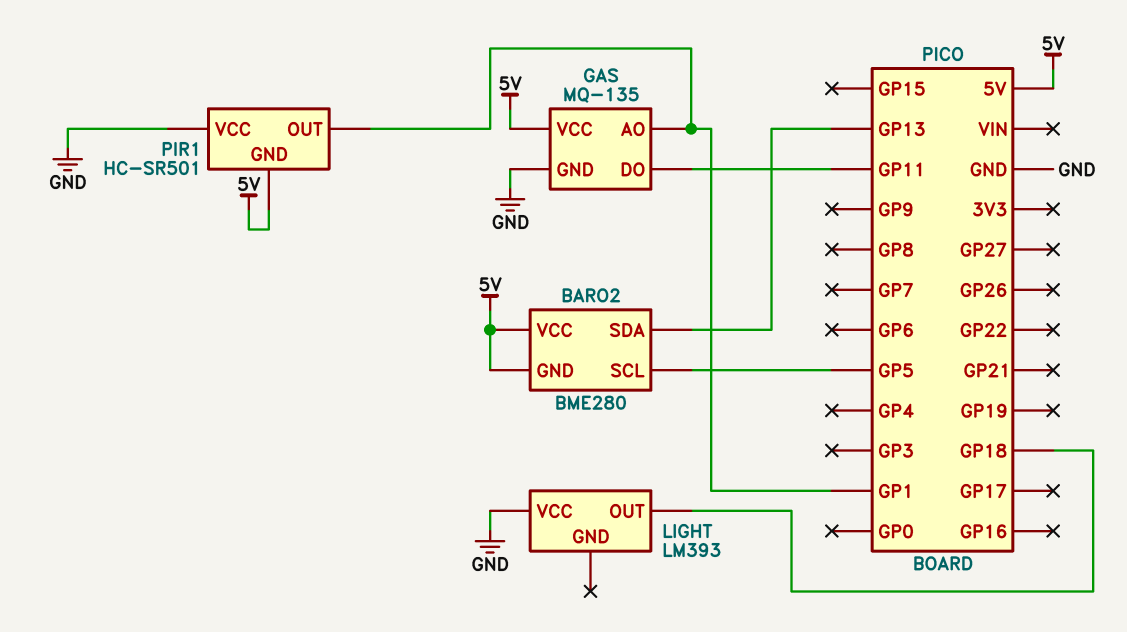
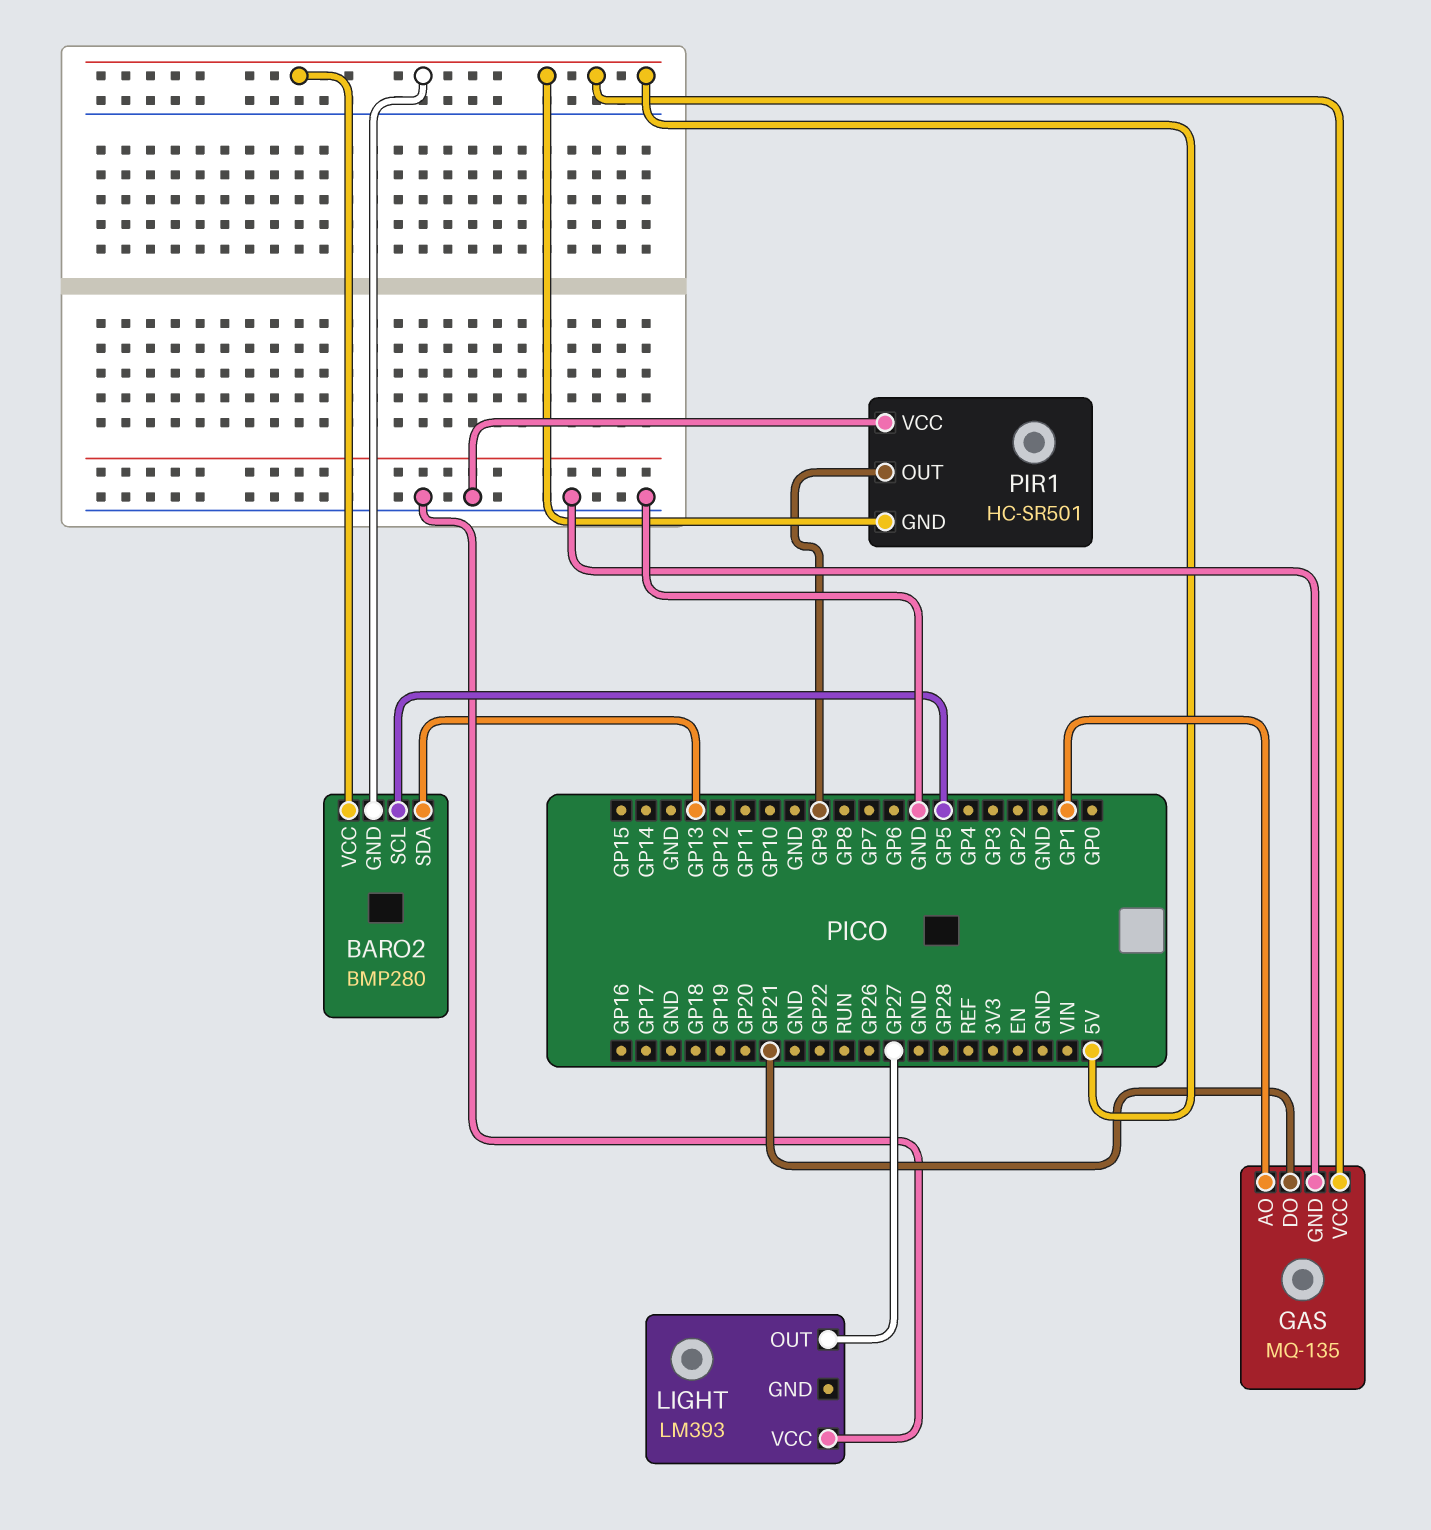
BARO2: BME280 -> BMP280
GAS pin DO: GP11 -> GP21
LIGHT pin OUT: GP18 -> GP27
PIR1 pin OUT: GP1 -> GP9

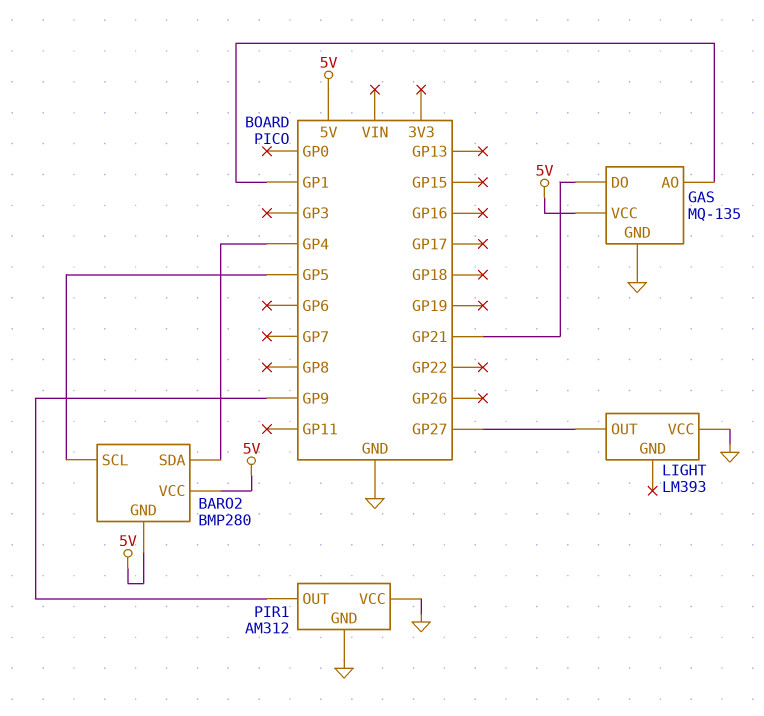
BARO2 pin SDA: GP13 -> GP4
PIR1: HC-SR501 -> AM312
PIR1 pin GND: 5V -> GND

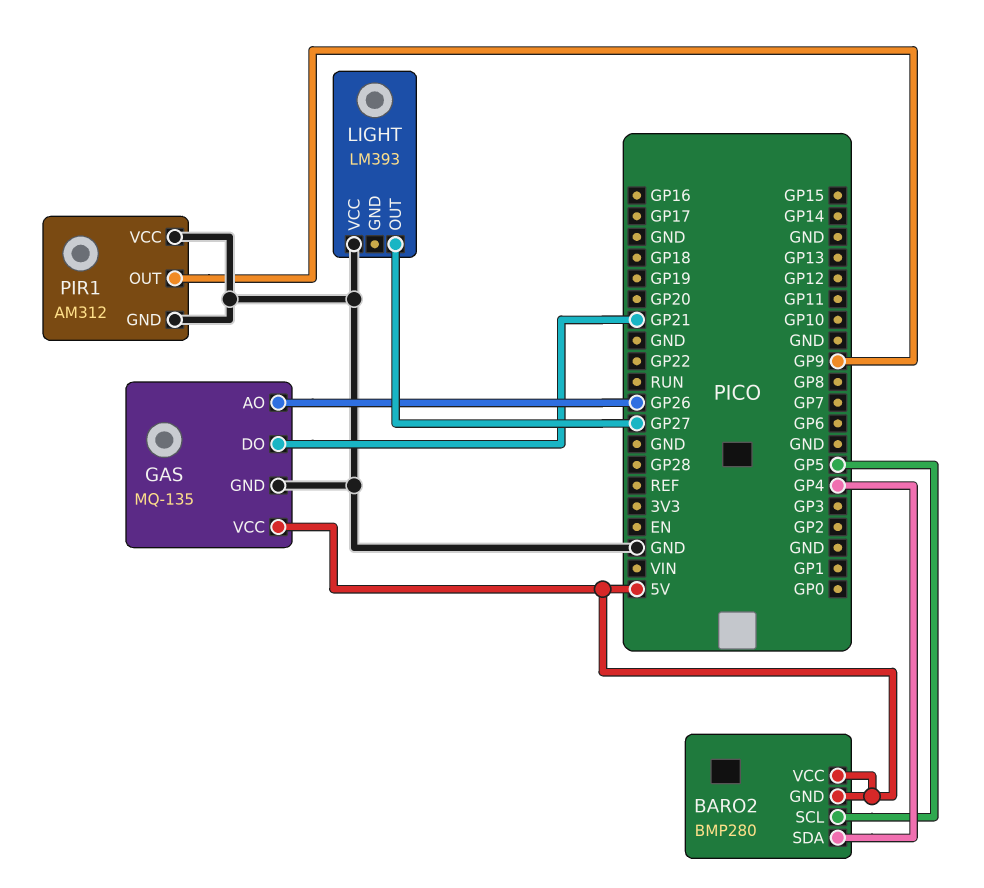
GAS pin AO: GP1 -> GP26

